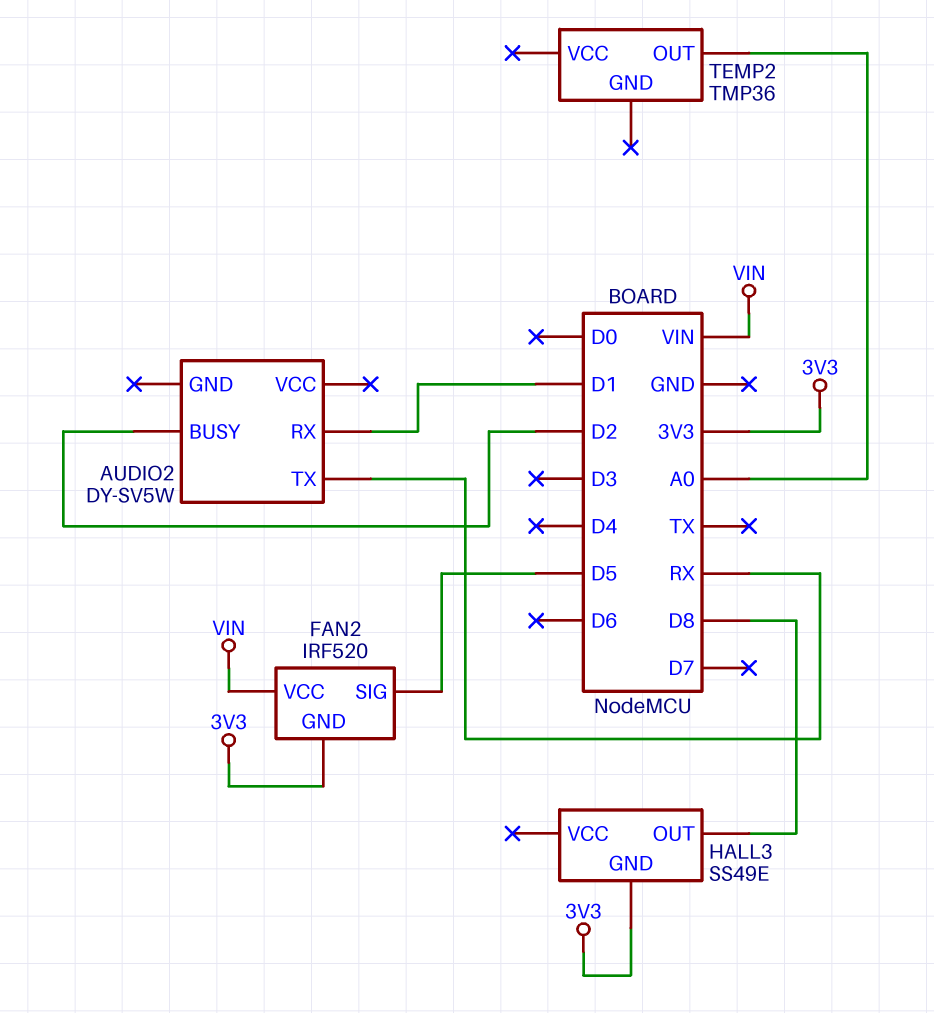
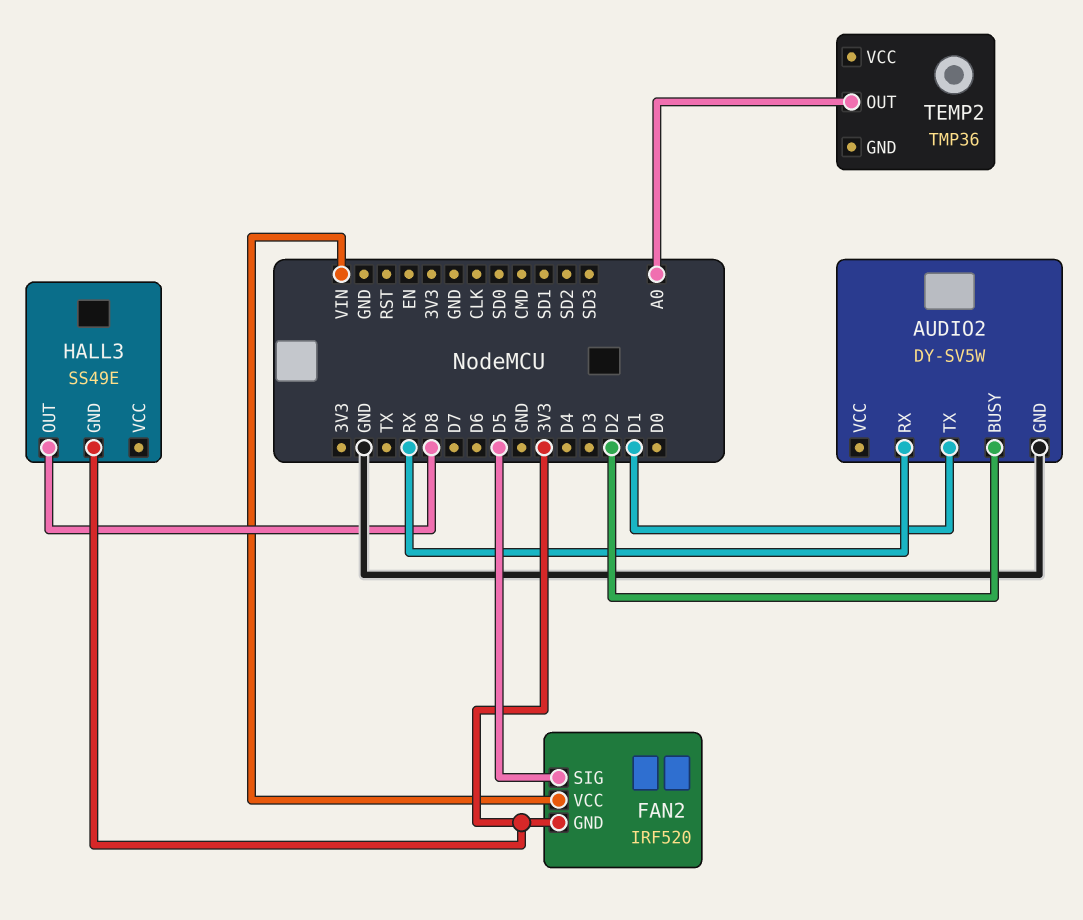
AUDIO2 pin GND: none -> GND
AUDIO2 pin RX: D1 -> RX
AUDIO2 pin TX: RX -> D1

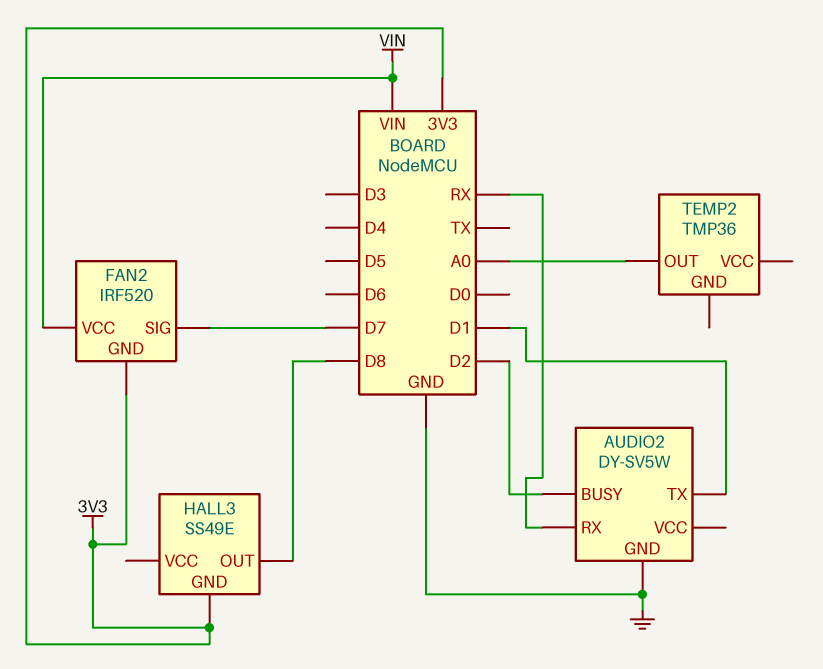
FAN2 pin SIG: D5 -> D7

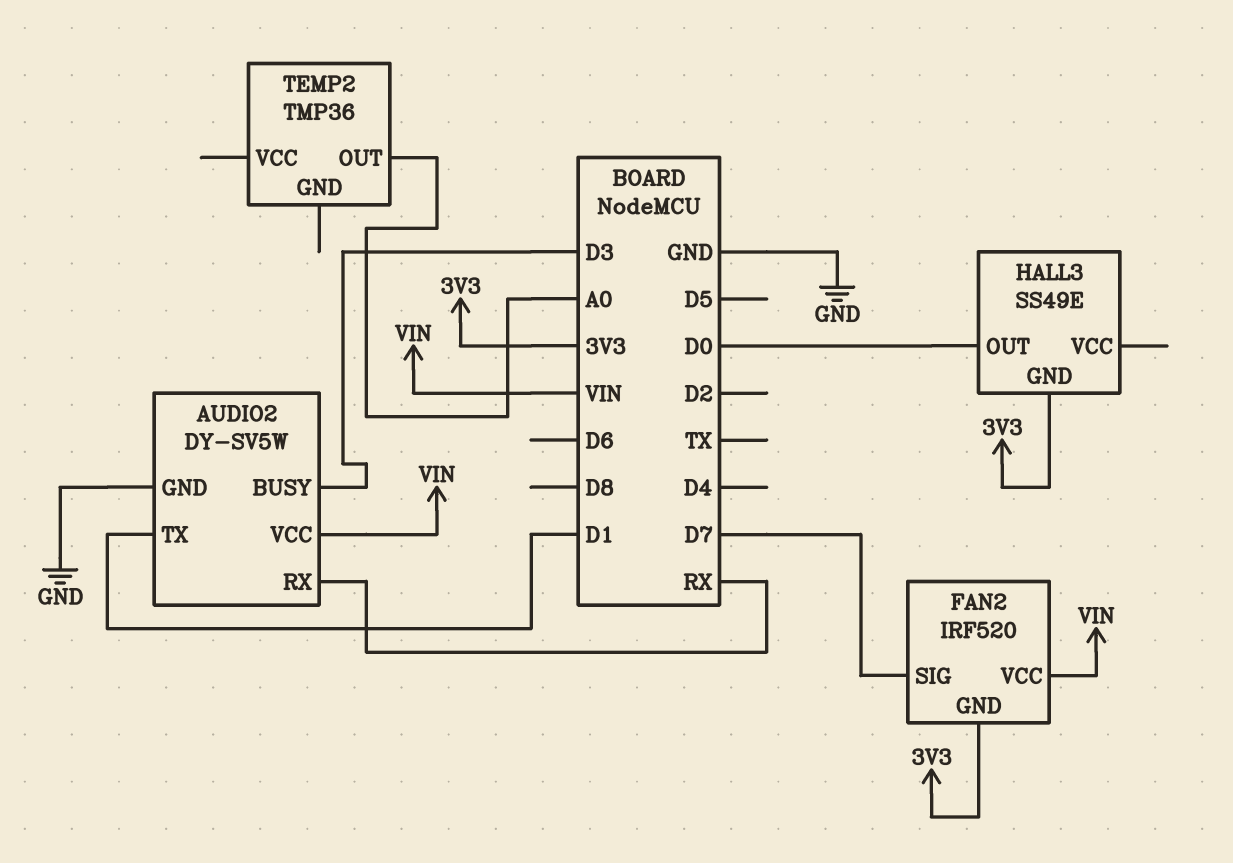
AUDIO2 pin BUSY: D2 -> D3
AUDIO2 pin VCC: none -> VIN
HALL3 pin OUT: D8 -> D0

